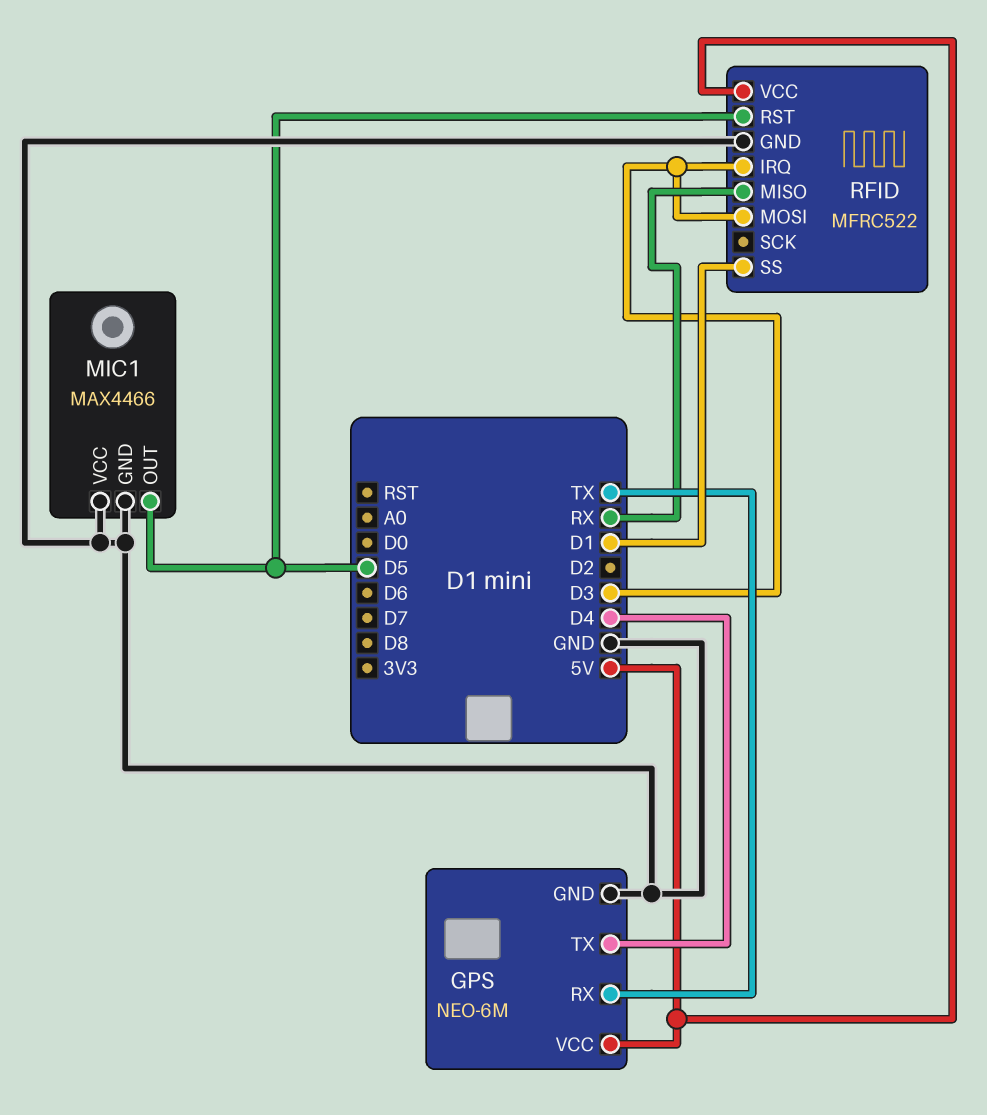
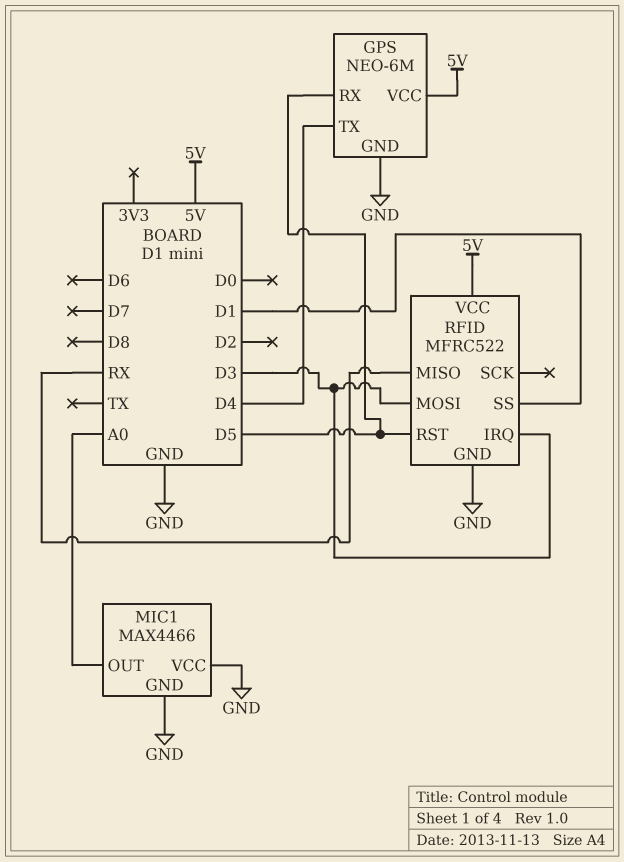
GPS pin RX: TX -> D5
MIC1 pin OUT: D5 -> A0

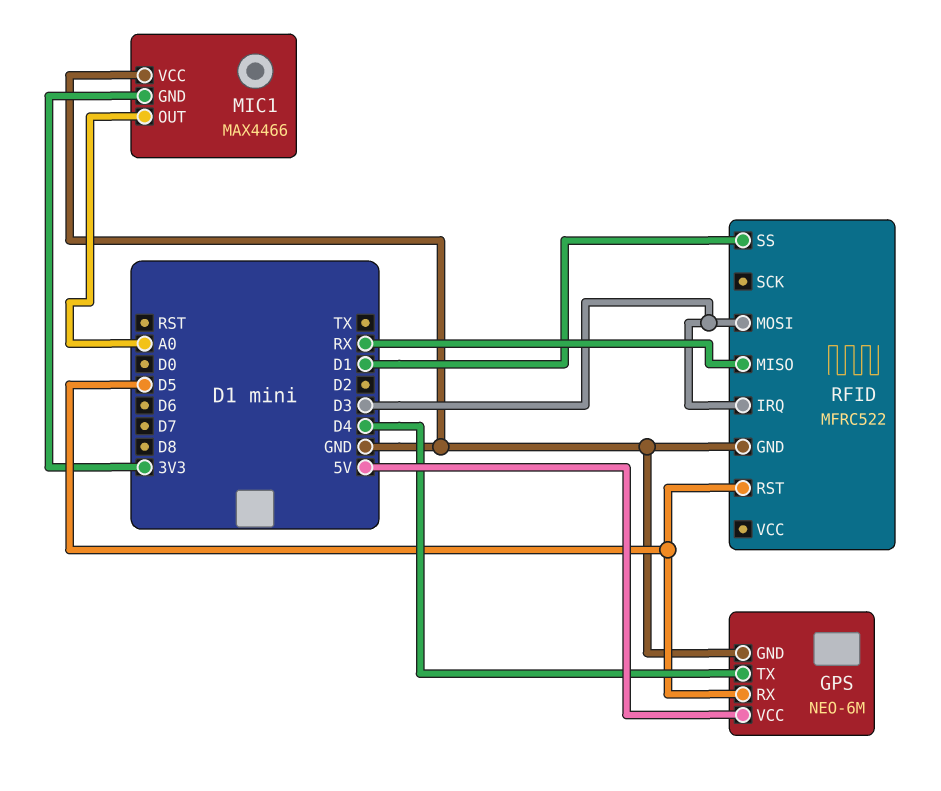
MIC1 pin GND: GND -> 3V3
RFID pin VCC: 5V -> none

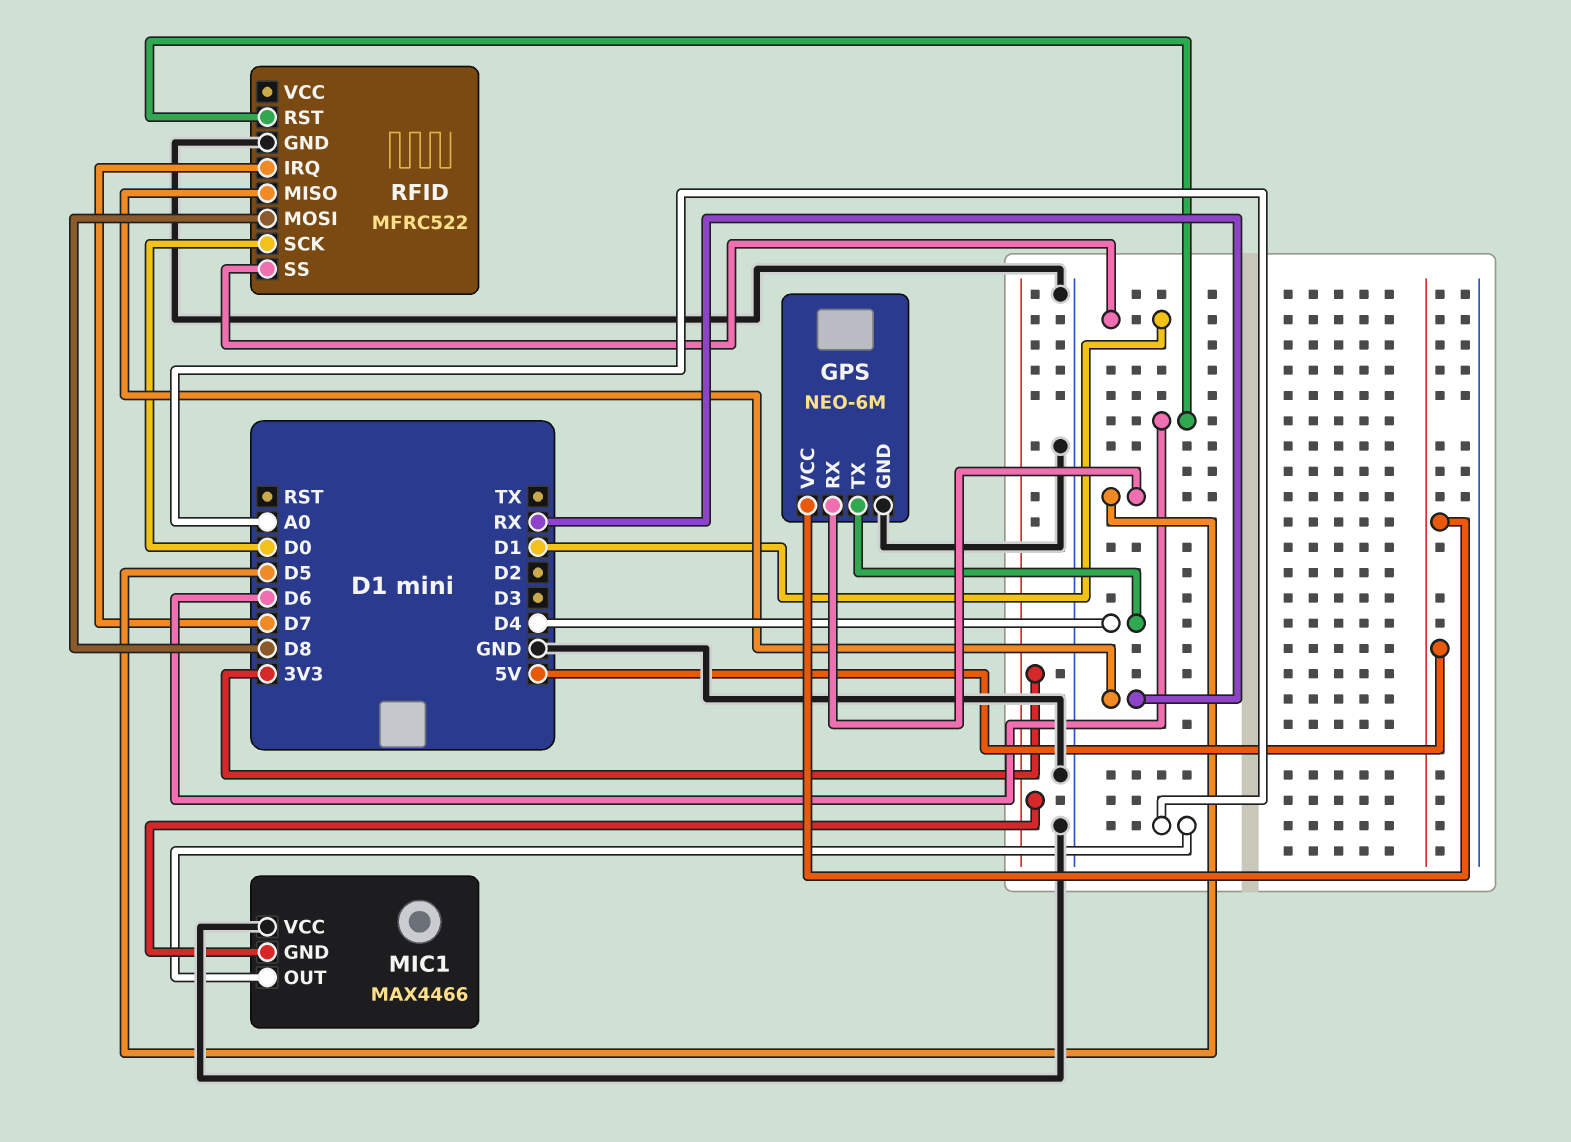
RFID pin IRQ: D3 -> D7
RFID pin MOSI: D3 -> D8
RFID pin RST: D5 -> D6
RFID pin SCK: none -> D0

